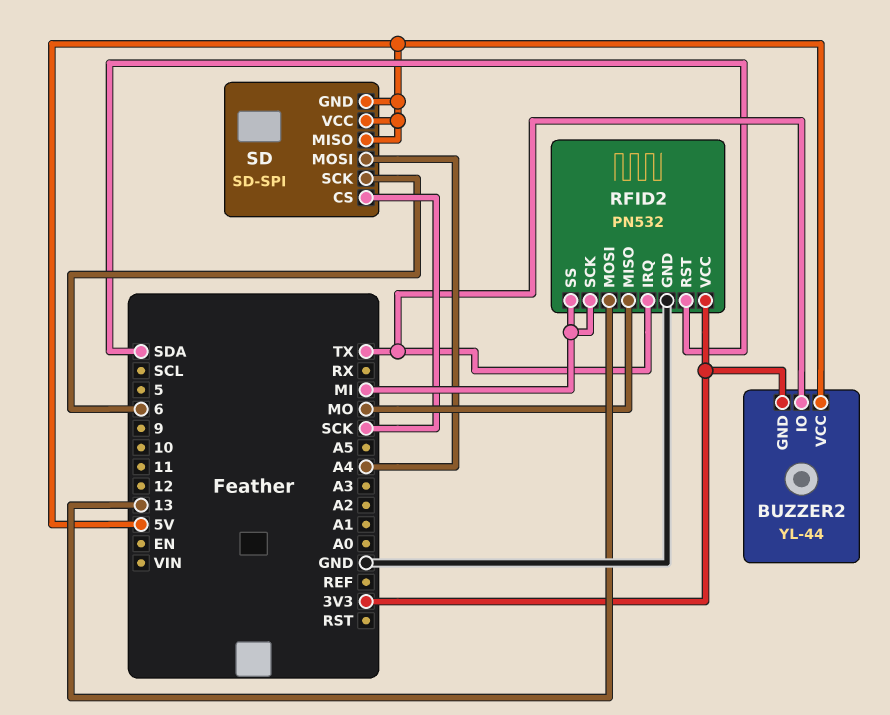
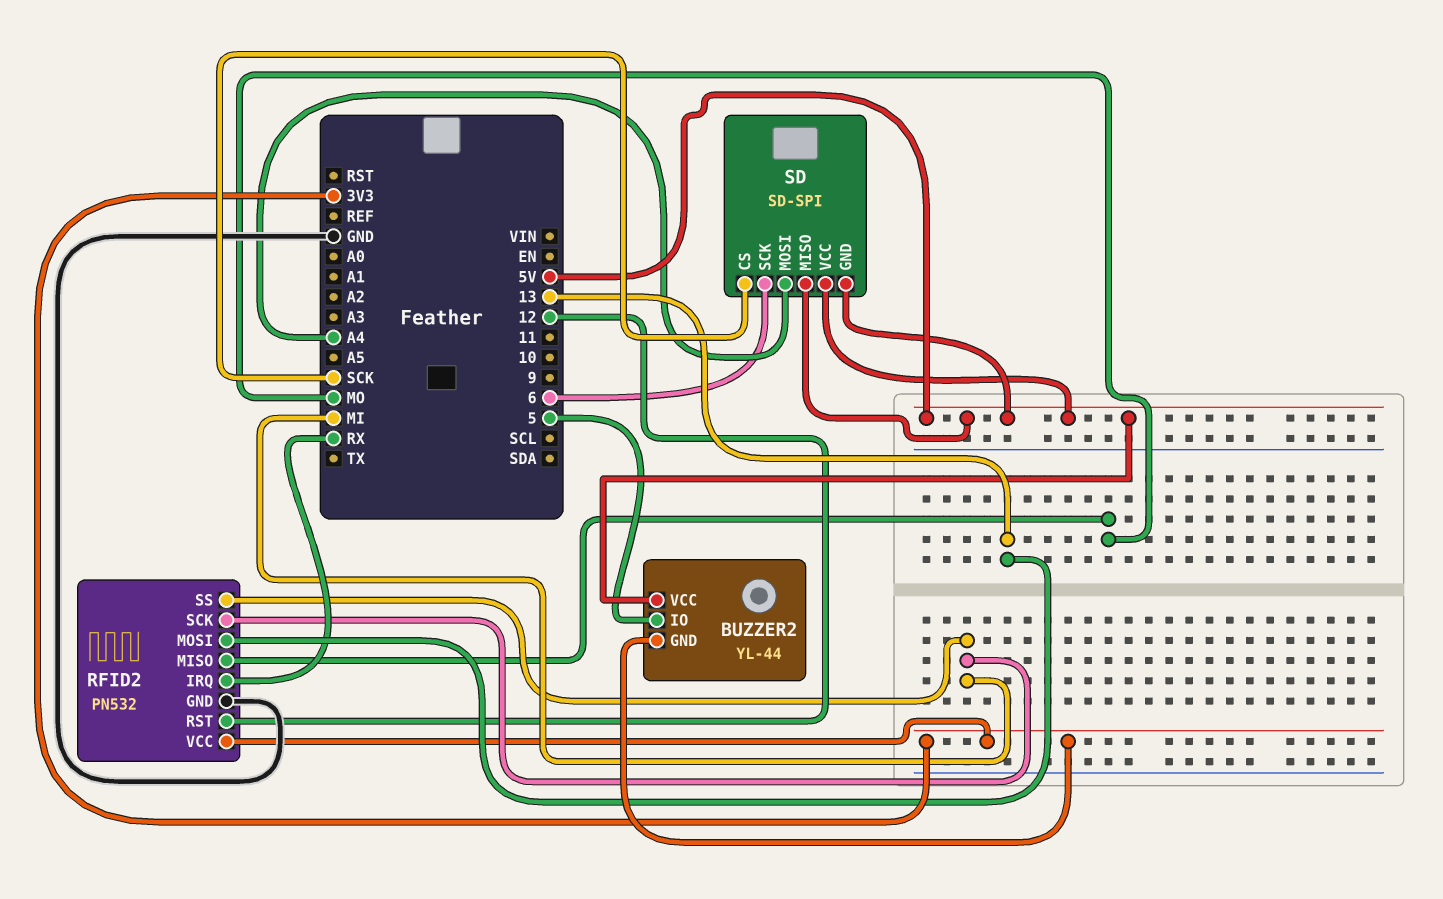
BUZZER2 pin IO: TX -> 5
RFID2 pin IRQ: TX -> RX
RFID2 pin RST: SDA -> 12

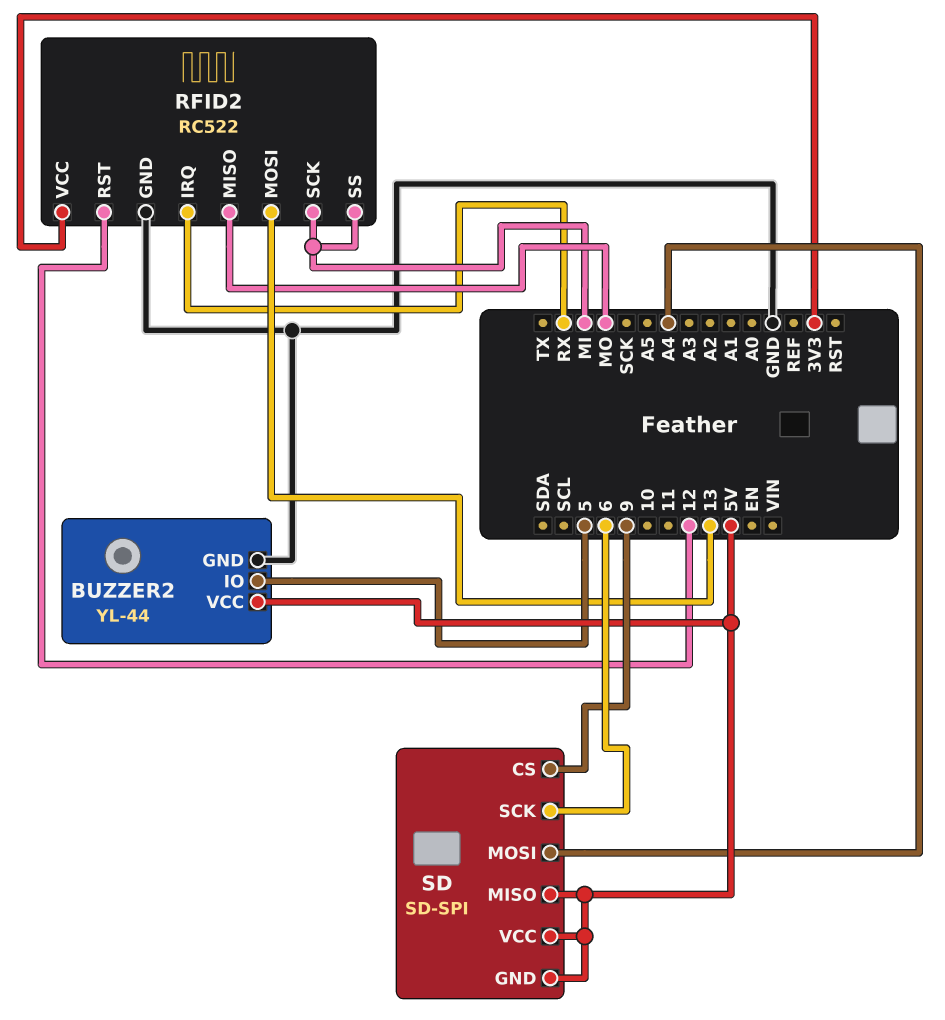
BUZZER2 pin GND: 3V3 -> GND
RFID2: PN532 -> RC522
SD pin CS: SCK -> 9

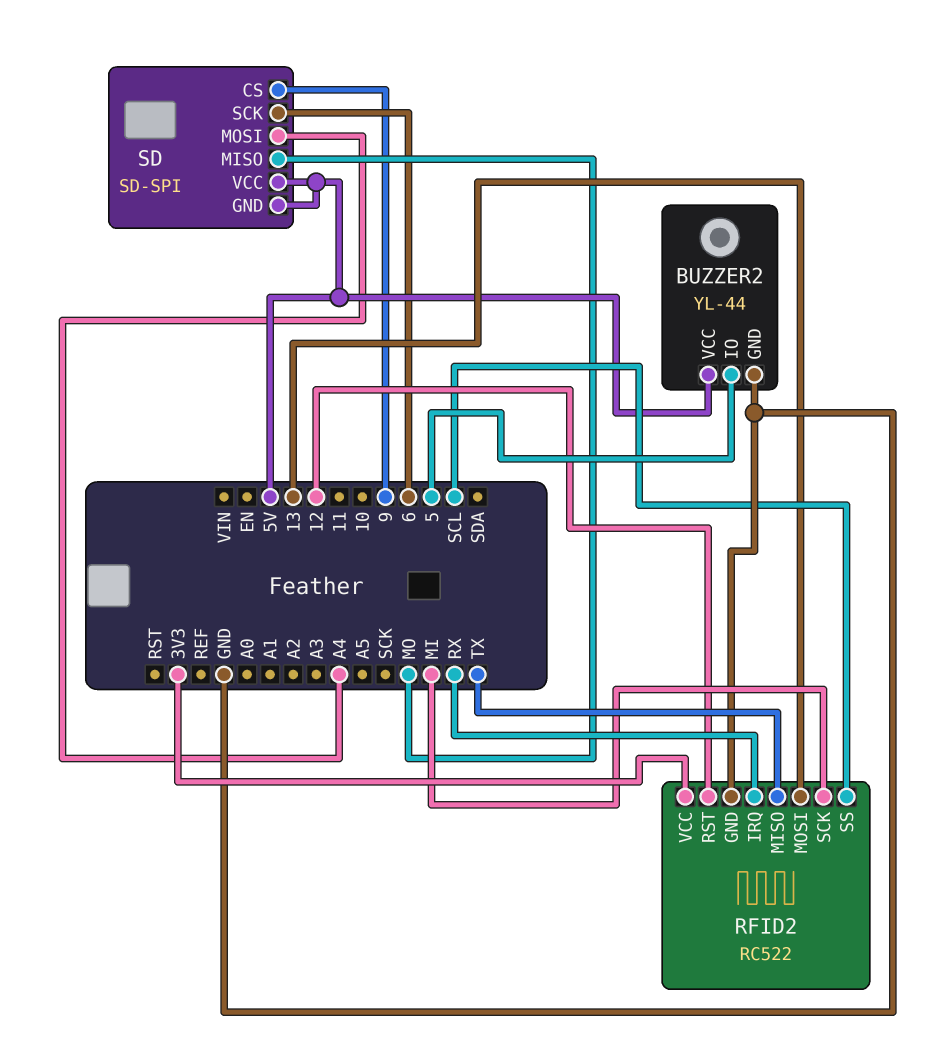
RFID2 pin MISO: MO -> TX
RFID2 pin SS: MI -> SCL
SD pin MISO: 5V -> MO

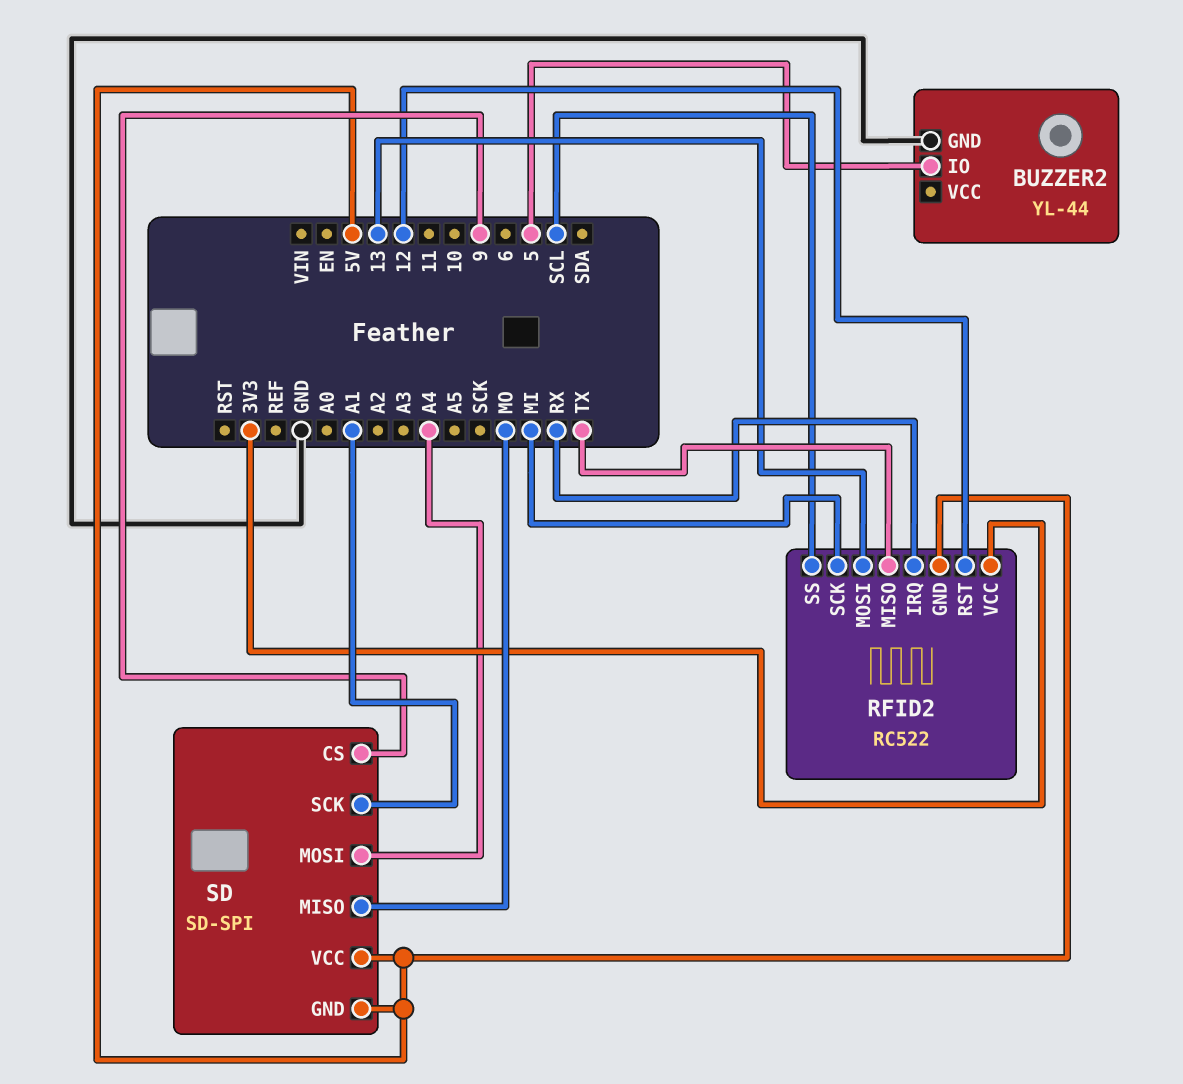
BUZZER2 pin VCC: 5V -> none
RFID2 pin GND: GND -> 5V
SD pin SCK: 6 -> A1

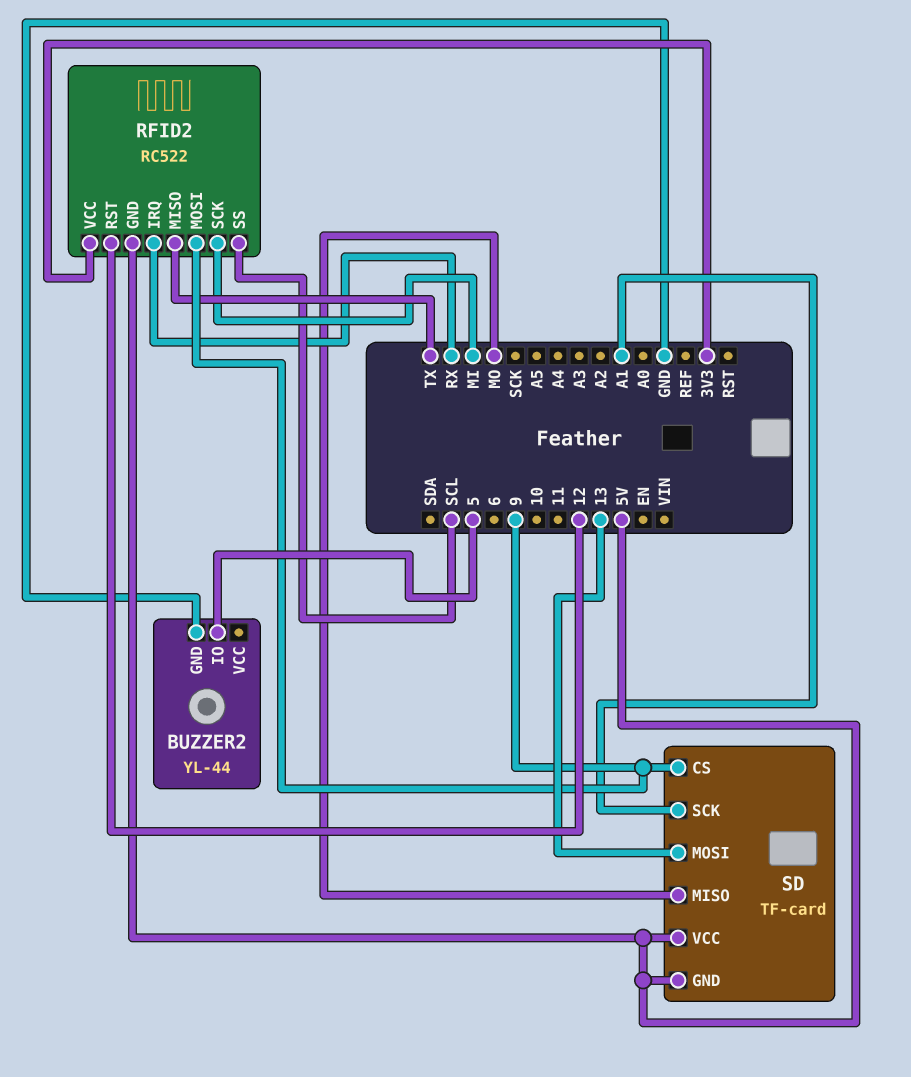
RFID2 pin MOSI: 13 -> 9
SD: SD-SPI -> TF-card
SD pin MOSI: A4 -> 13

